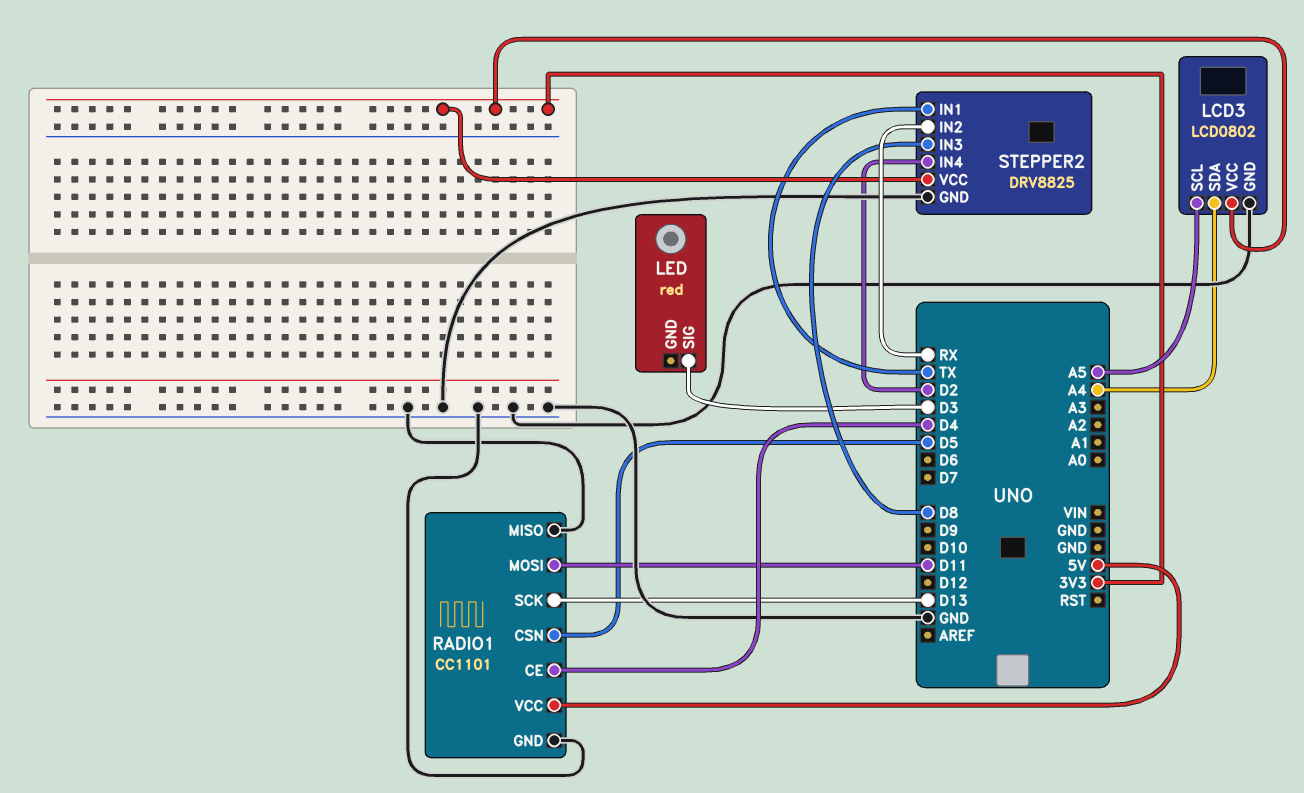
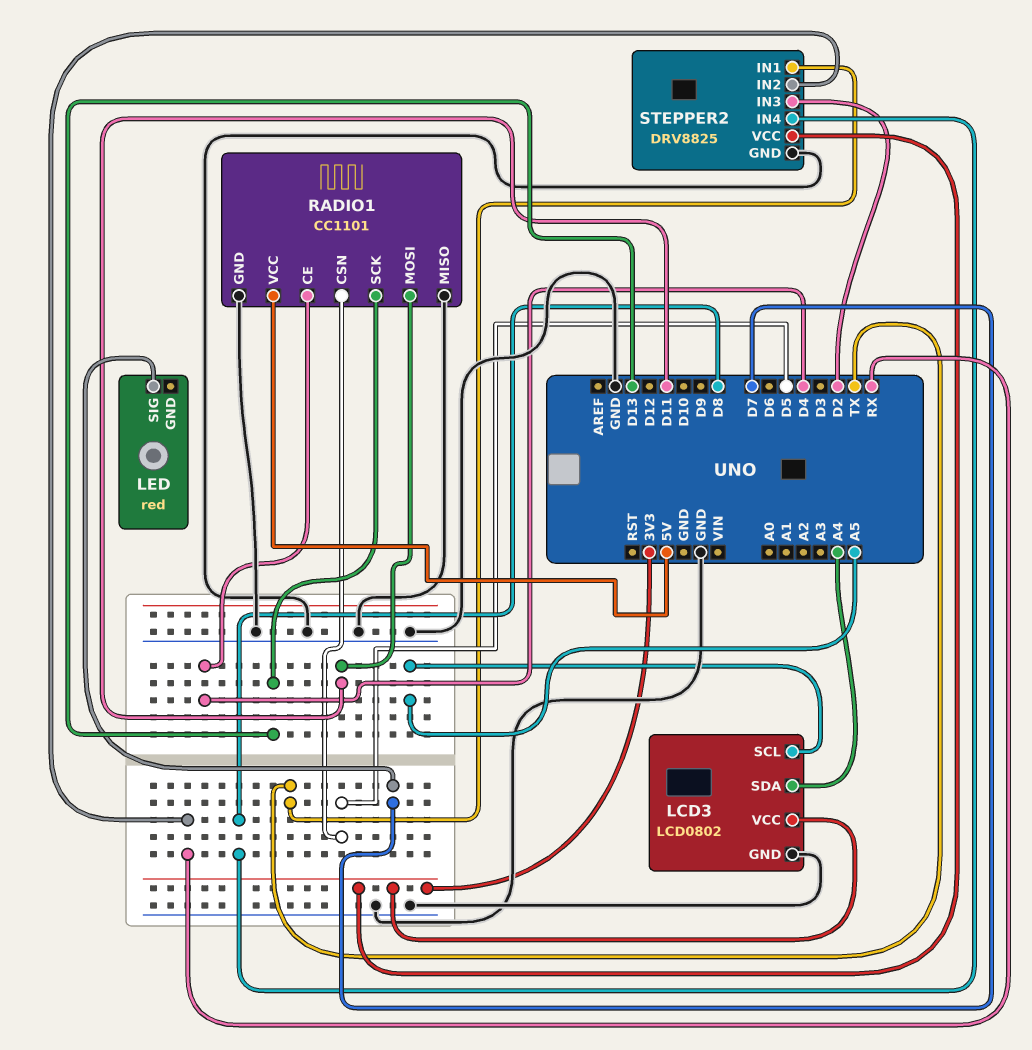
LED pin SIG: D3 -> D7
STEPPER2 pin IN3: D8 -> D2
STEPPER2 pin IN4: D2 -> D8

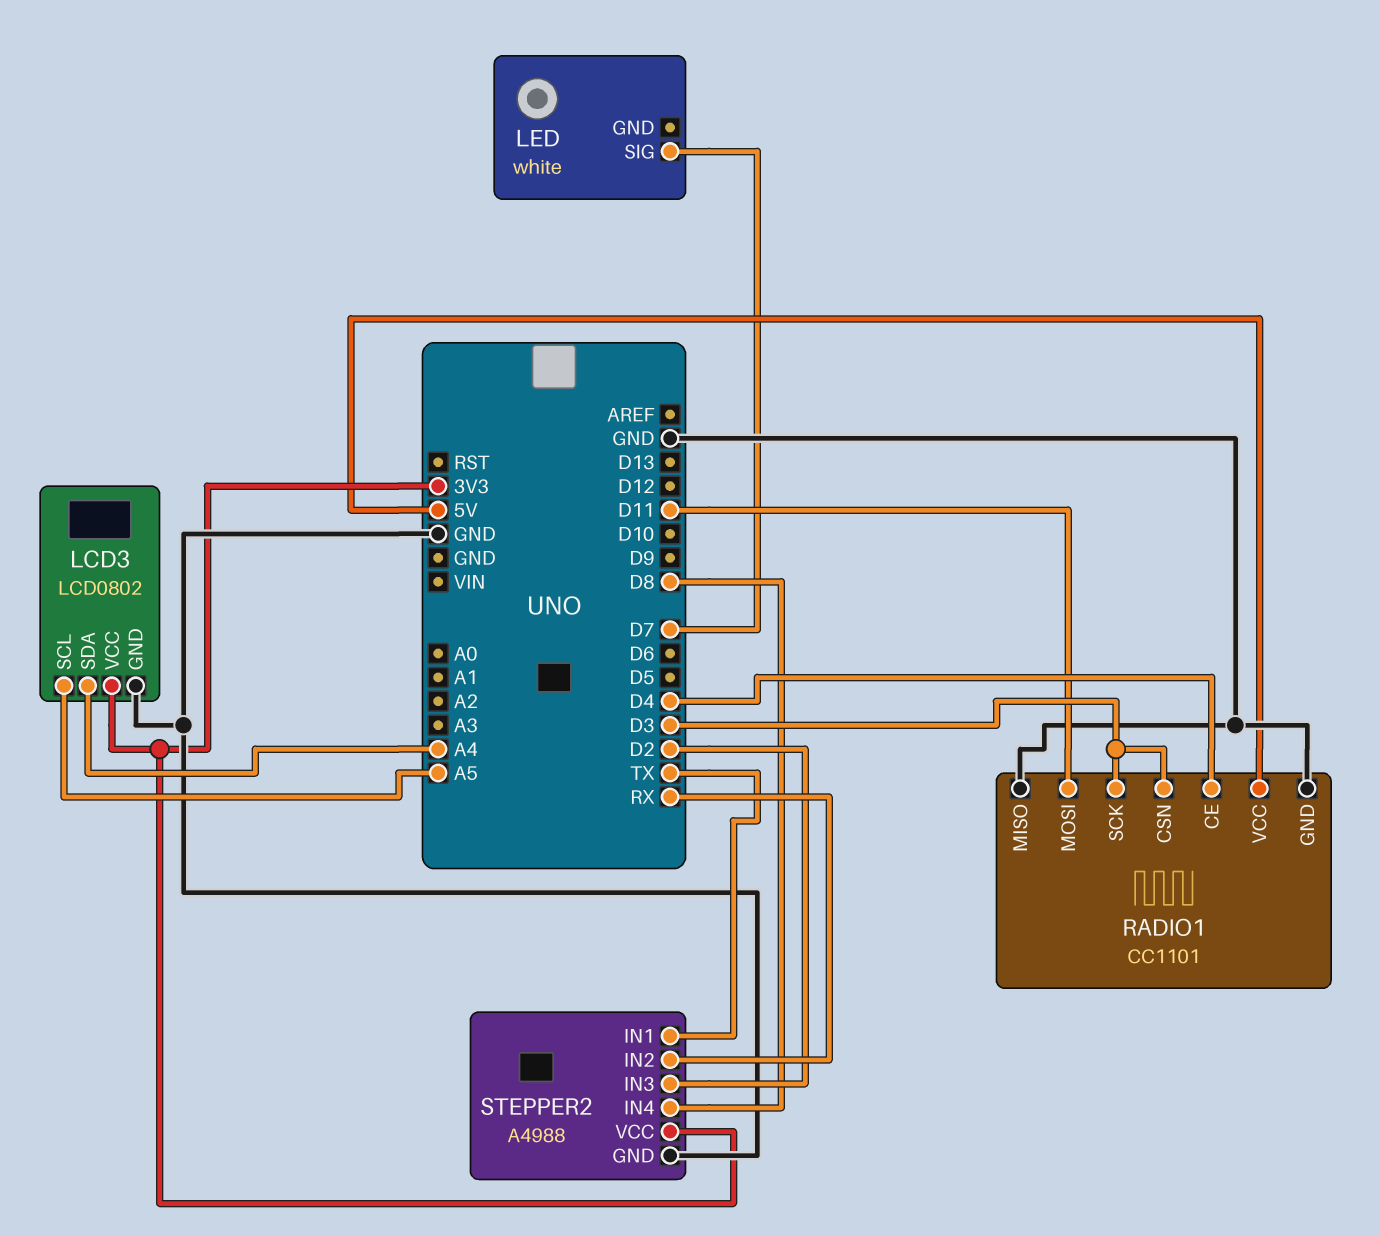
LED: red -> white
RADIO1 pin CSN: D5 -> D3
RADIO1 pin SCK: D13 -> D3
STEPPER2: DRV8825 -> A4988

